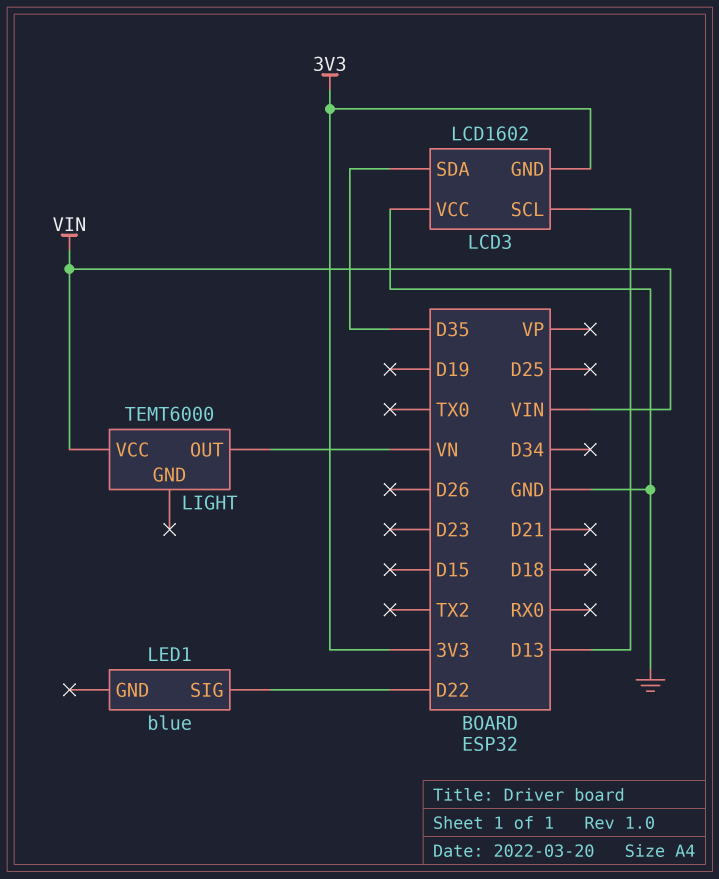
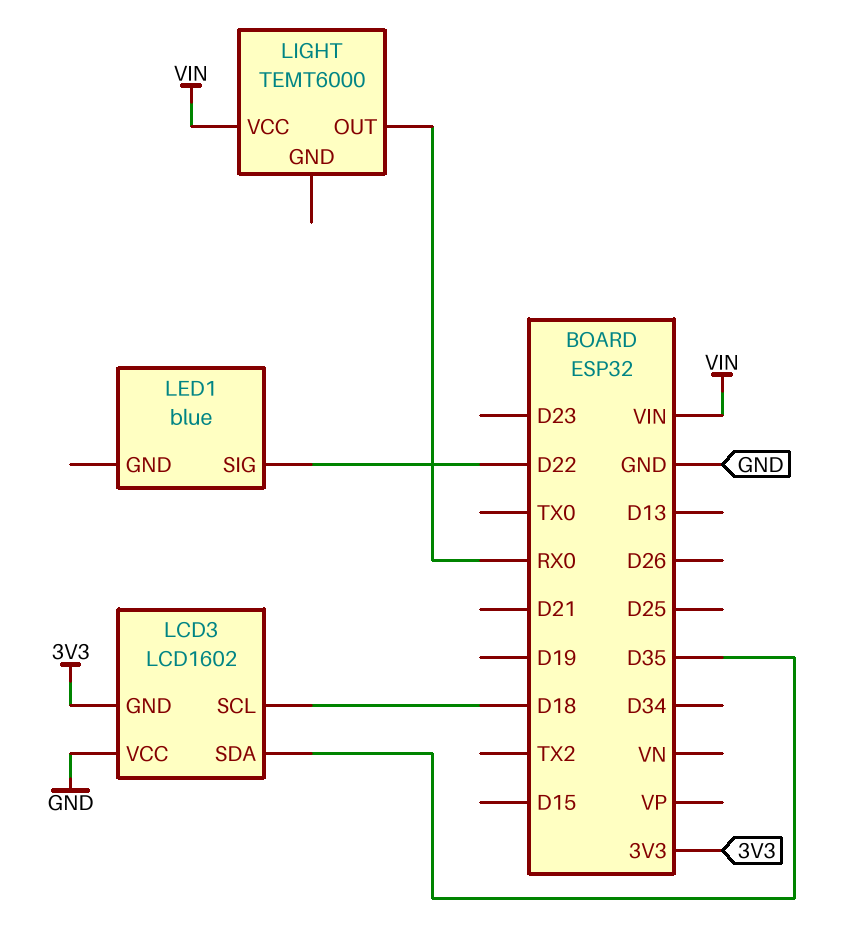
LCD3 pin SCL: D13 -> D18
LIGHT pin OUT: VN -> RX0

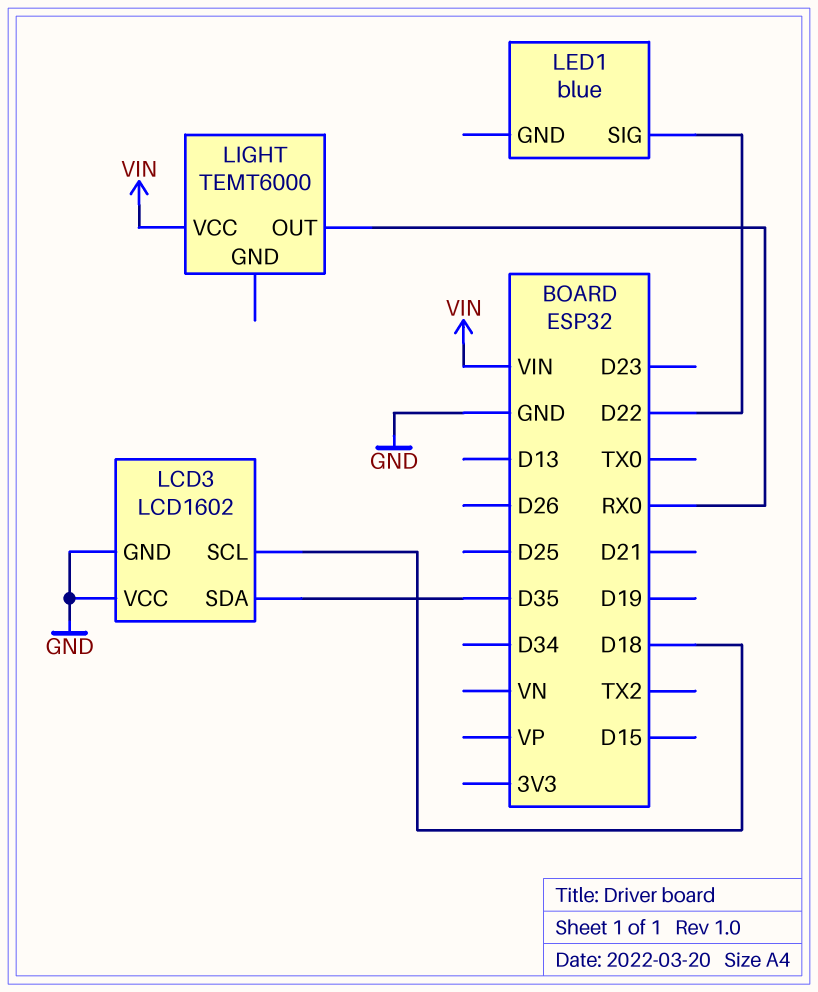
LCD3 pin GND: 3V3 -> GND

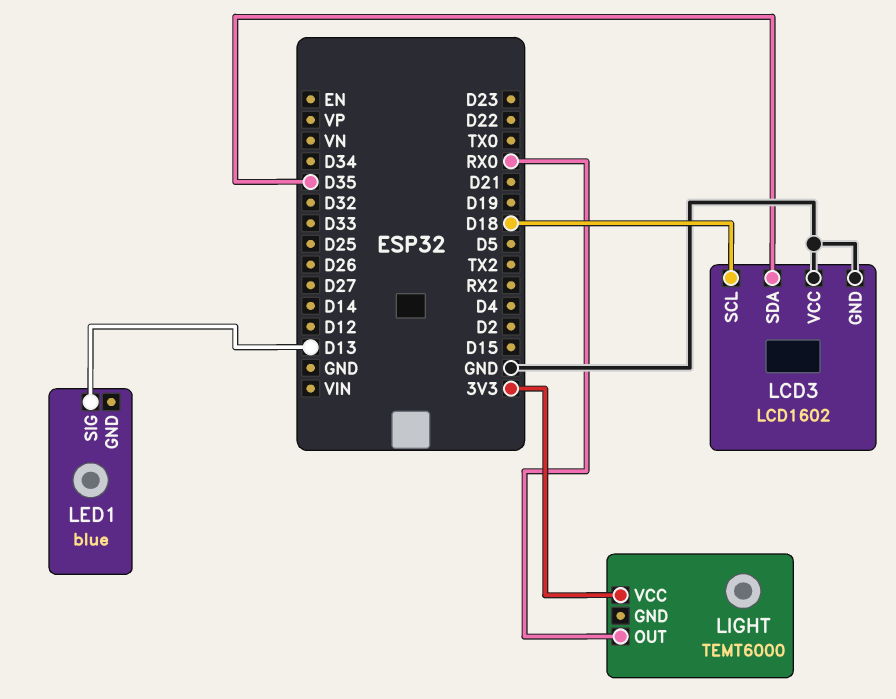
LED1 pin SIG: D22 -> D13
LIGHT pin VCC: VIN -> 3V3

